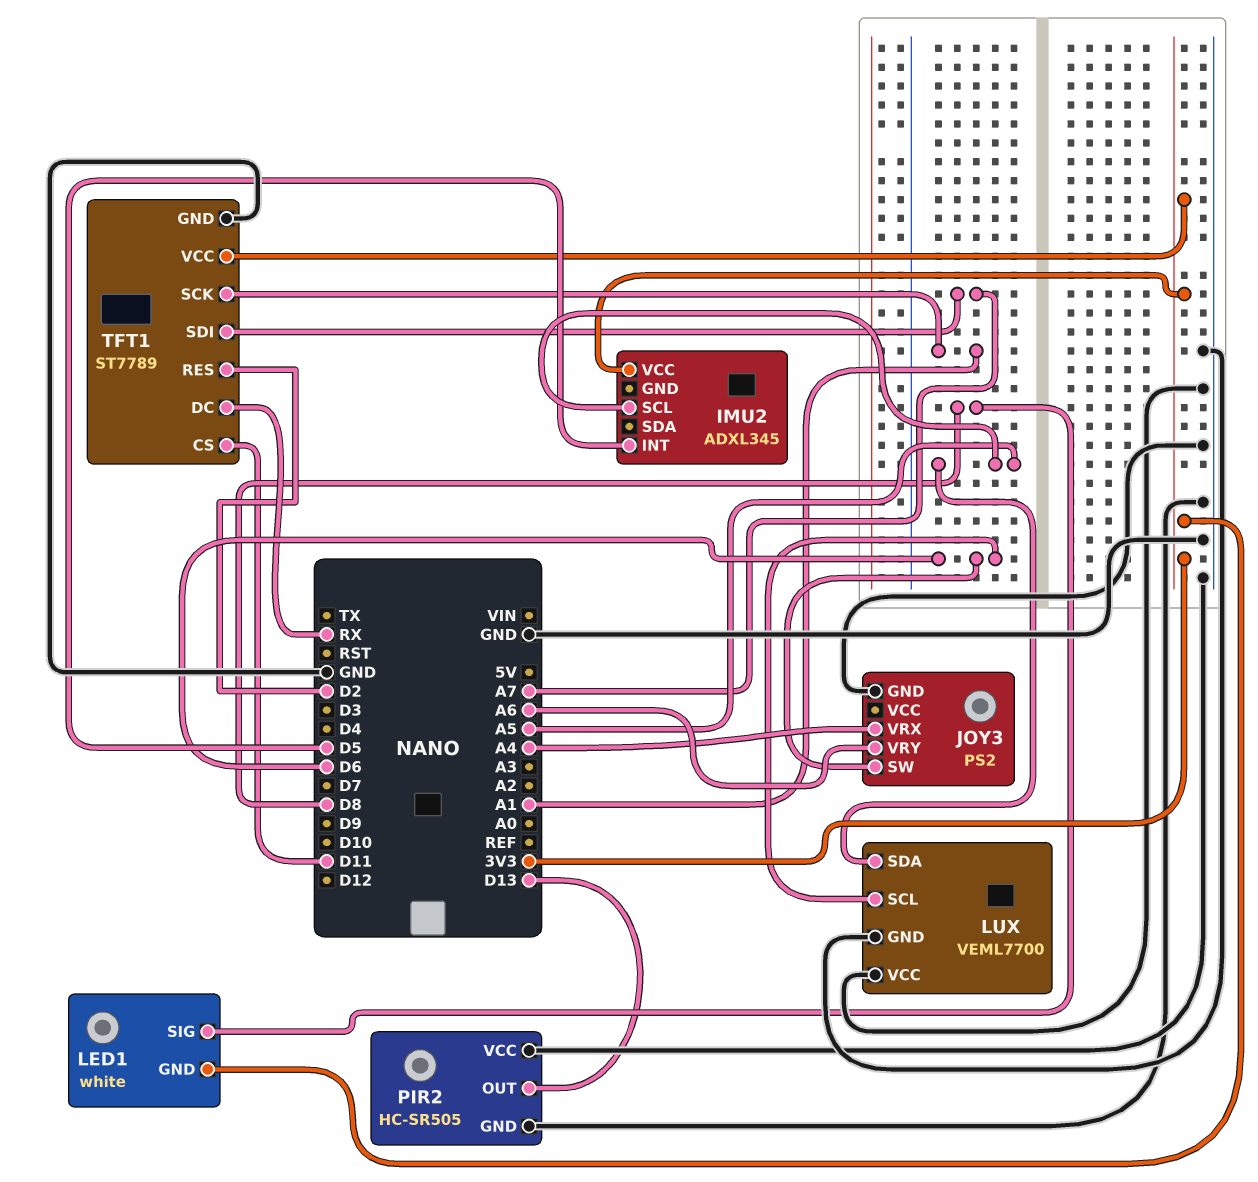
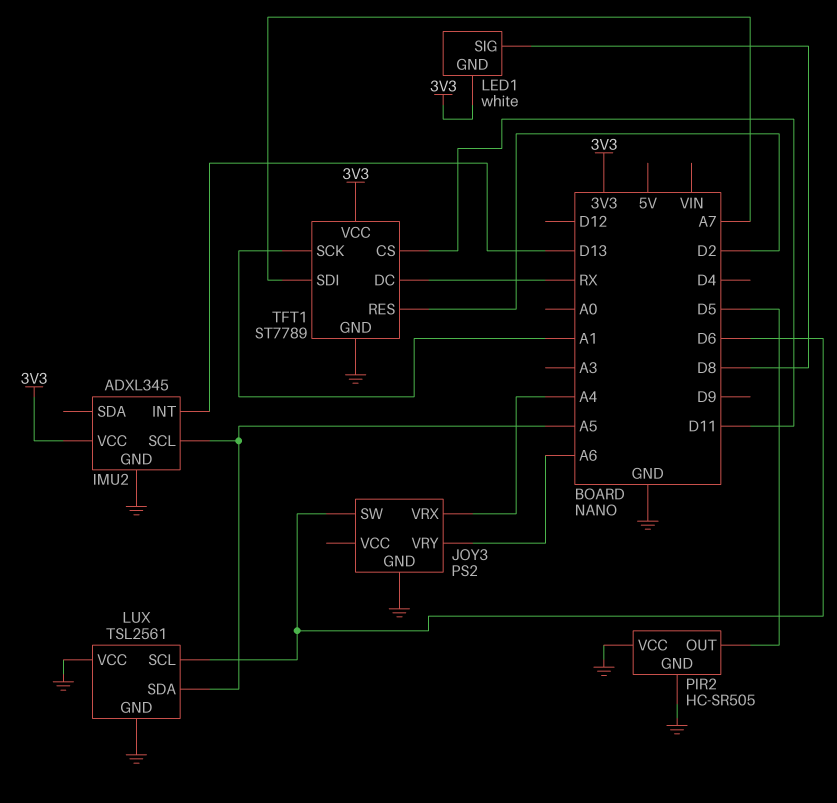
IMU2 pin GND: none -> GND
IMU2 pin INT: D5 -> D13
LUX: VEML7700 -> TSL2561
PIR2 pin OUT: D13 -> D5

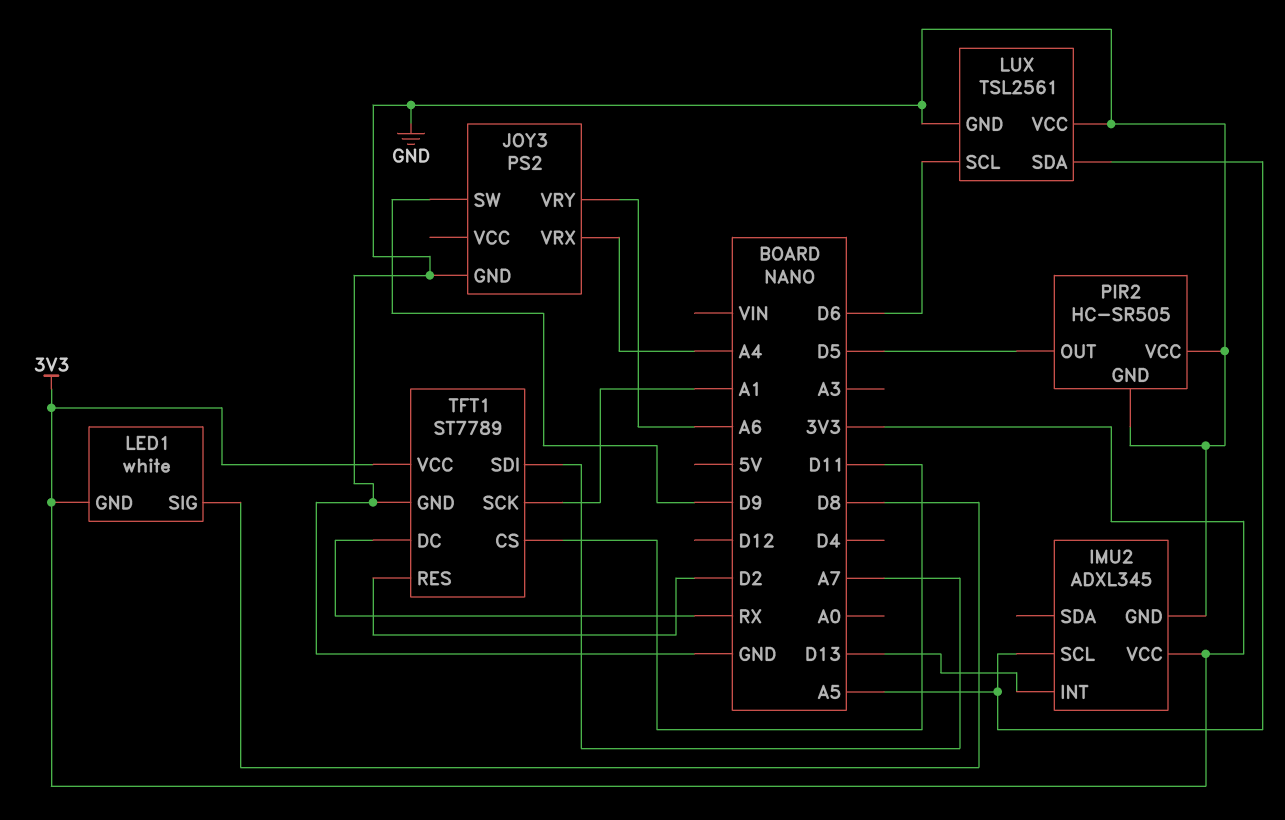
JOY3 pin SW: D6 -> D9

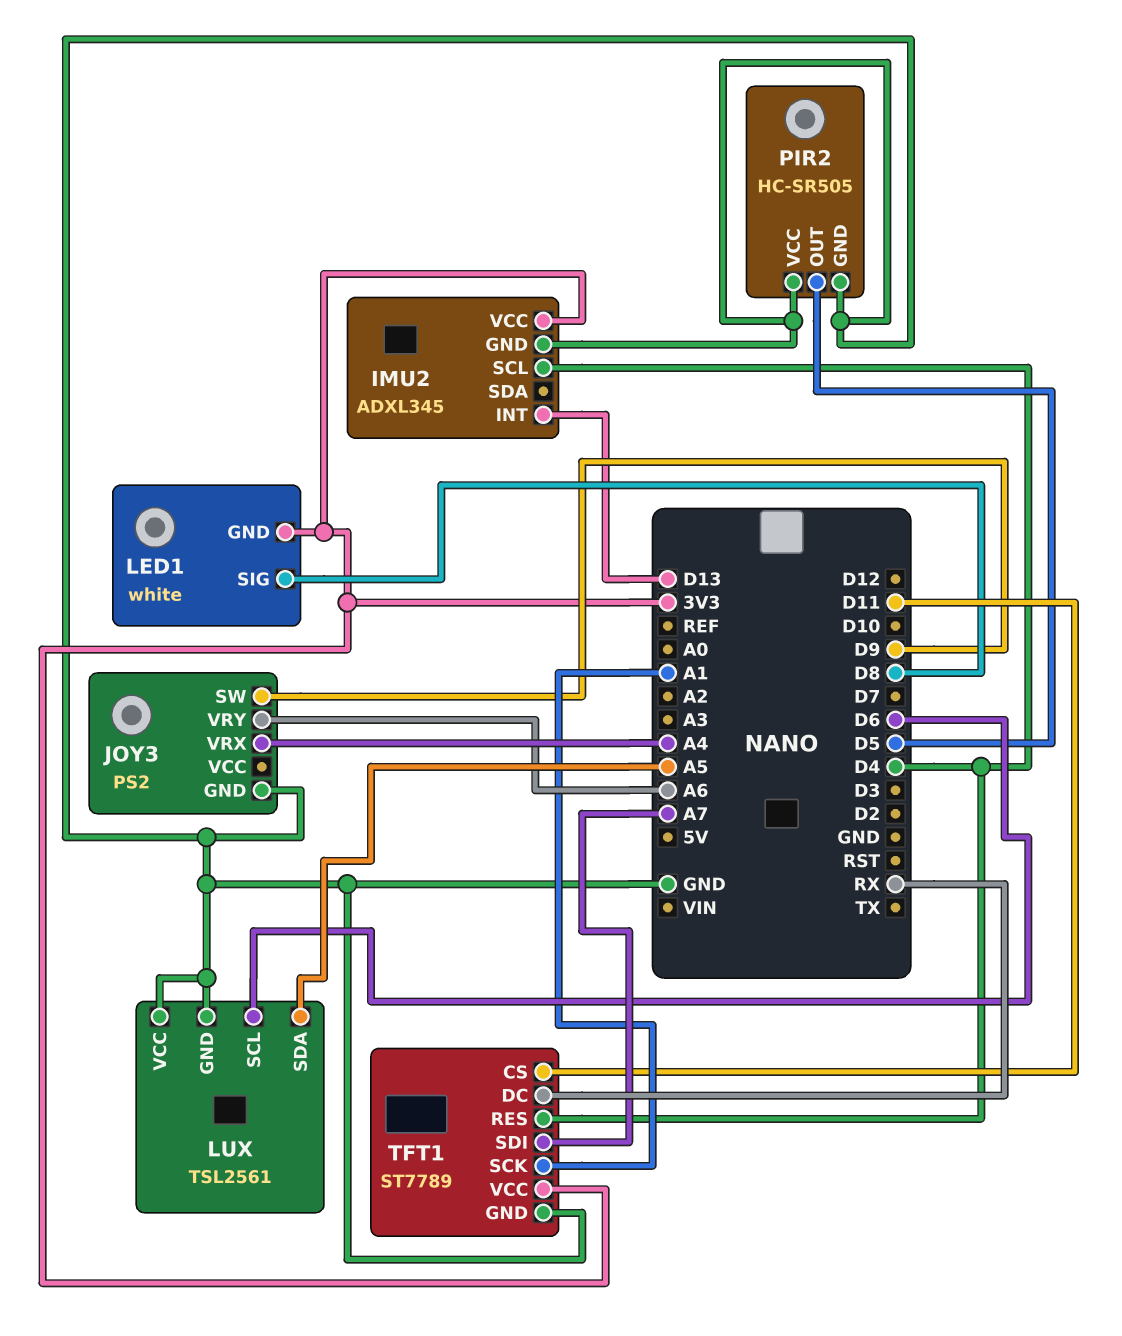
IMU2 pin SCL: A5 -> D4
TFT1 pin RES: D2 -> D4

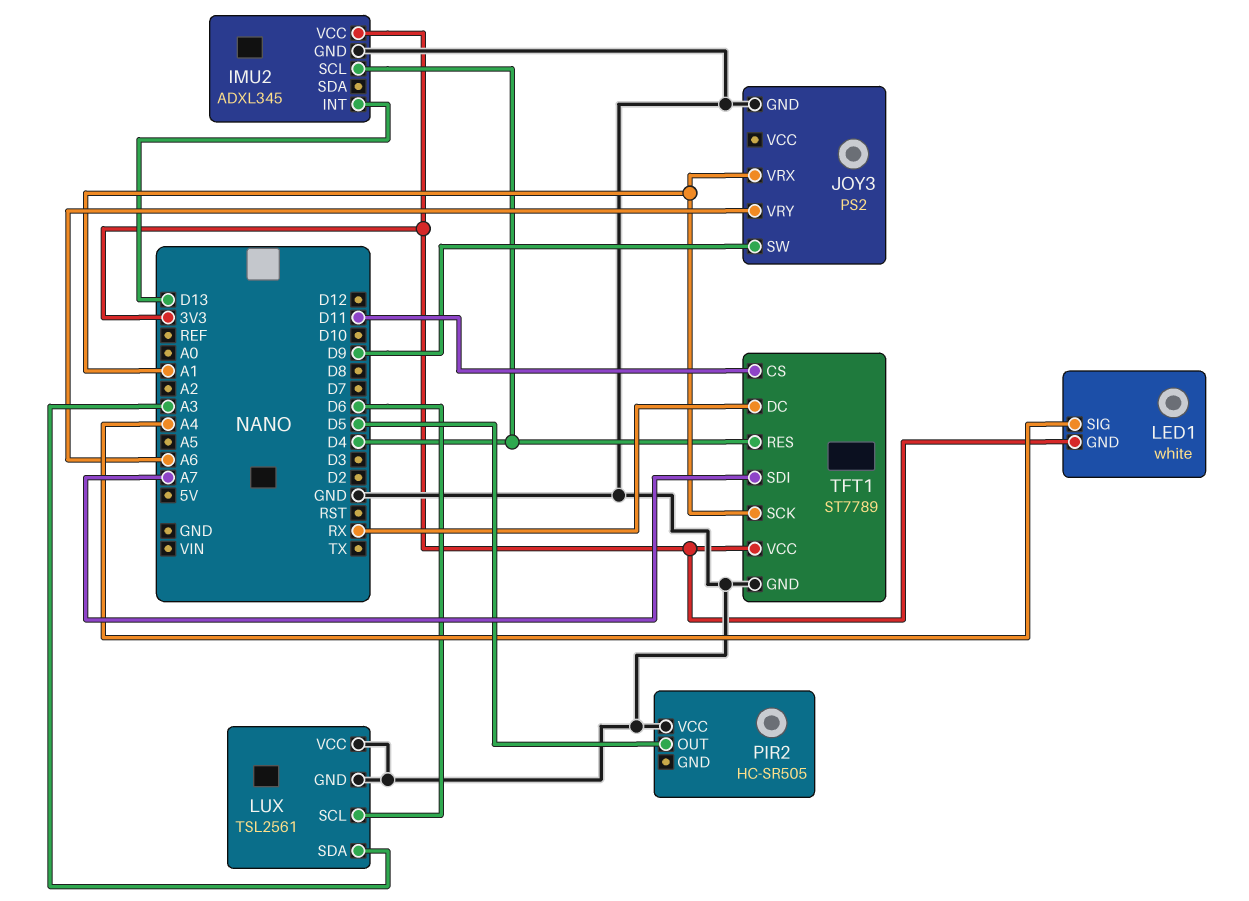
JOY3 pin VRX: A4 -> A1
LED1 pin SIG: D8 -> A4
LUX pin SDA: A5 -> A3
PIR2 pin GND: GND -> none

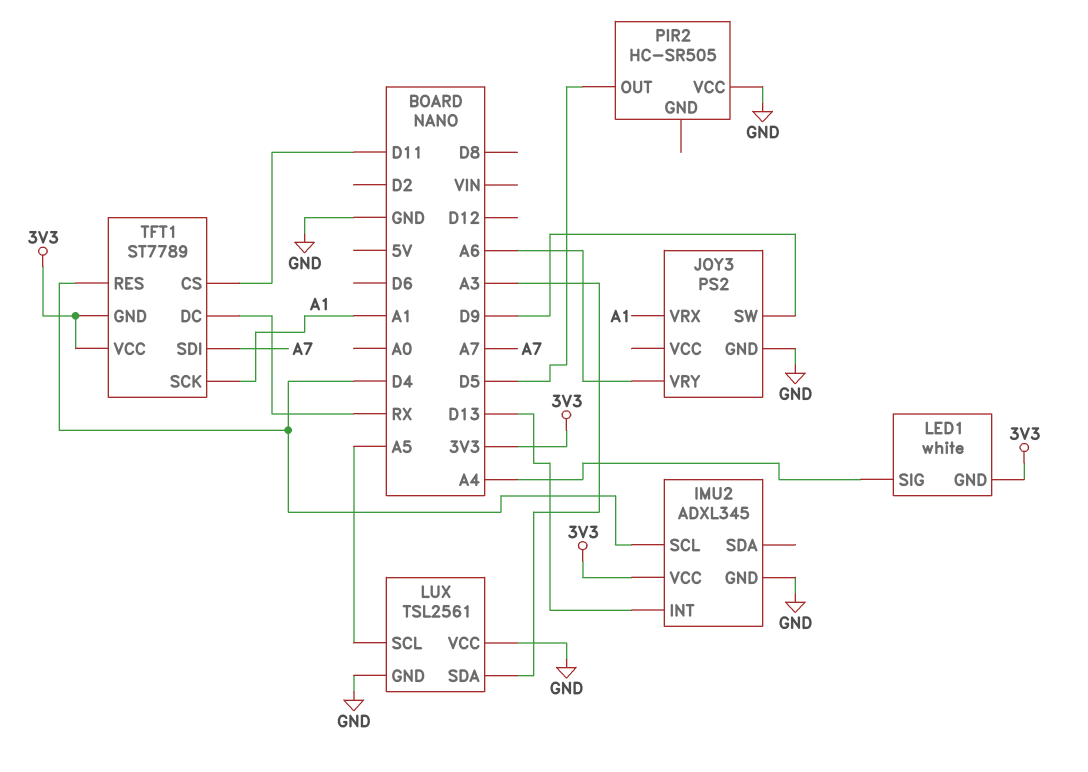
LUX pin SCL: D6 -> A5
TFT1 pin GND: GND -> 3V3

